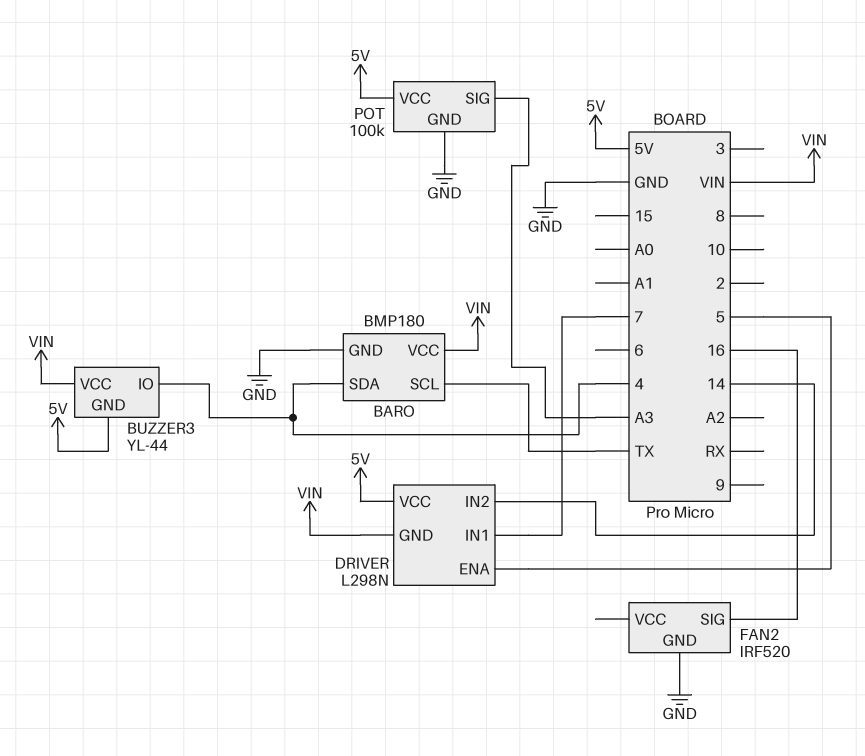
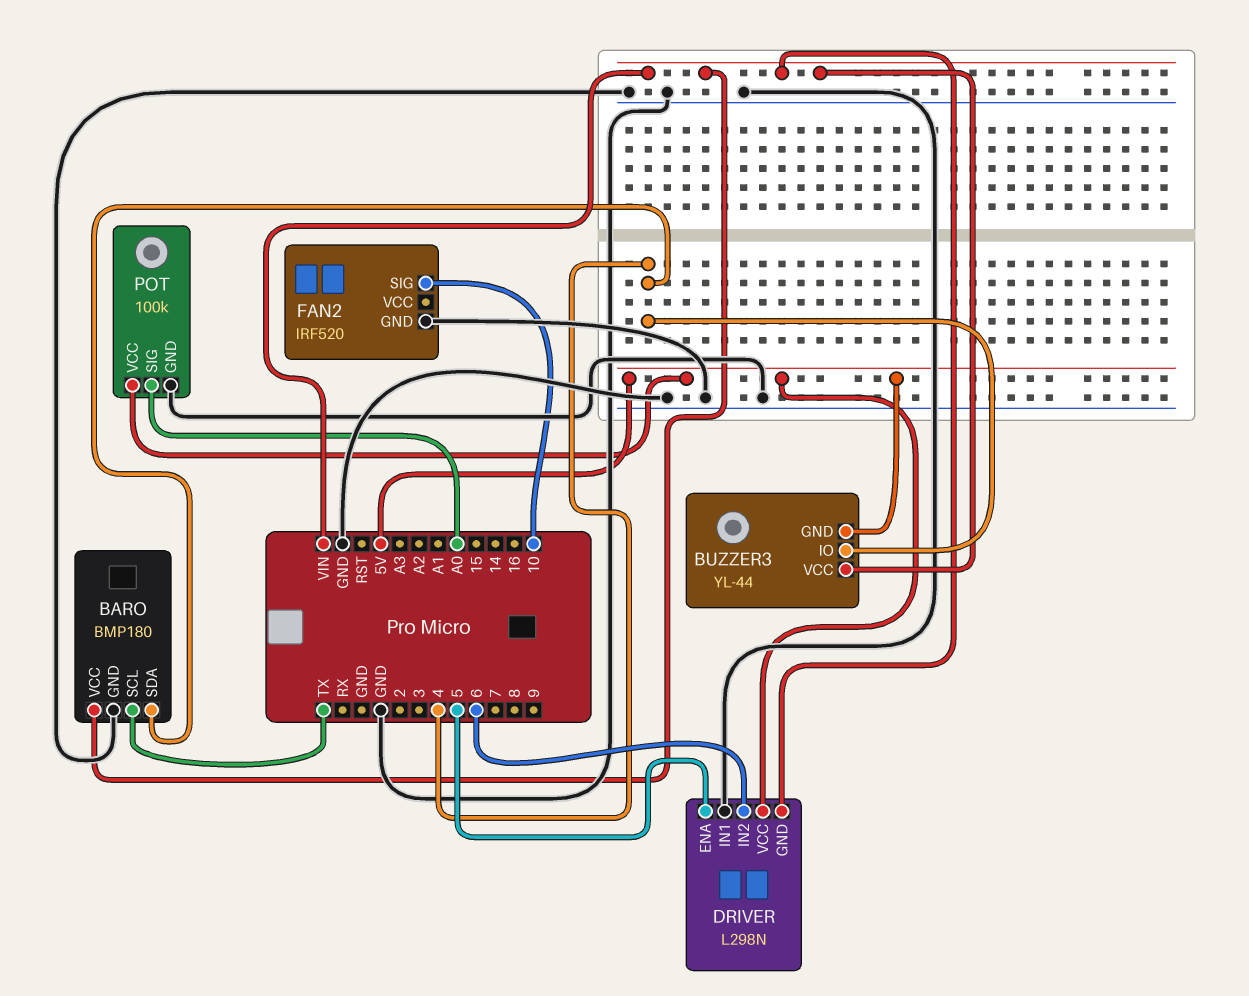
DRIVER pin IN1: 7 -> GND
DRIVER pin IN2: 14 -> 6
FAN2 pin SIG: 16 -> 10
POT pin SIG: A3 -> A0

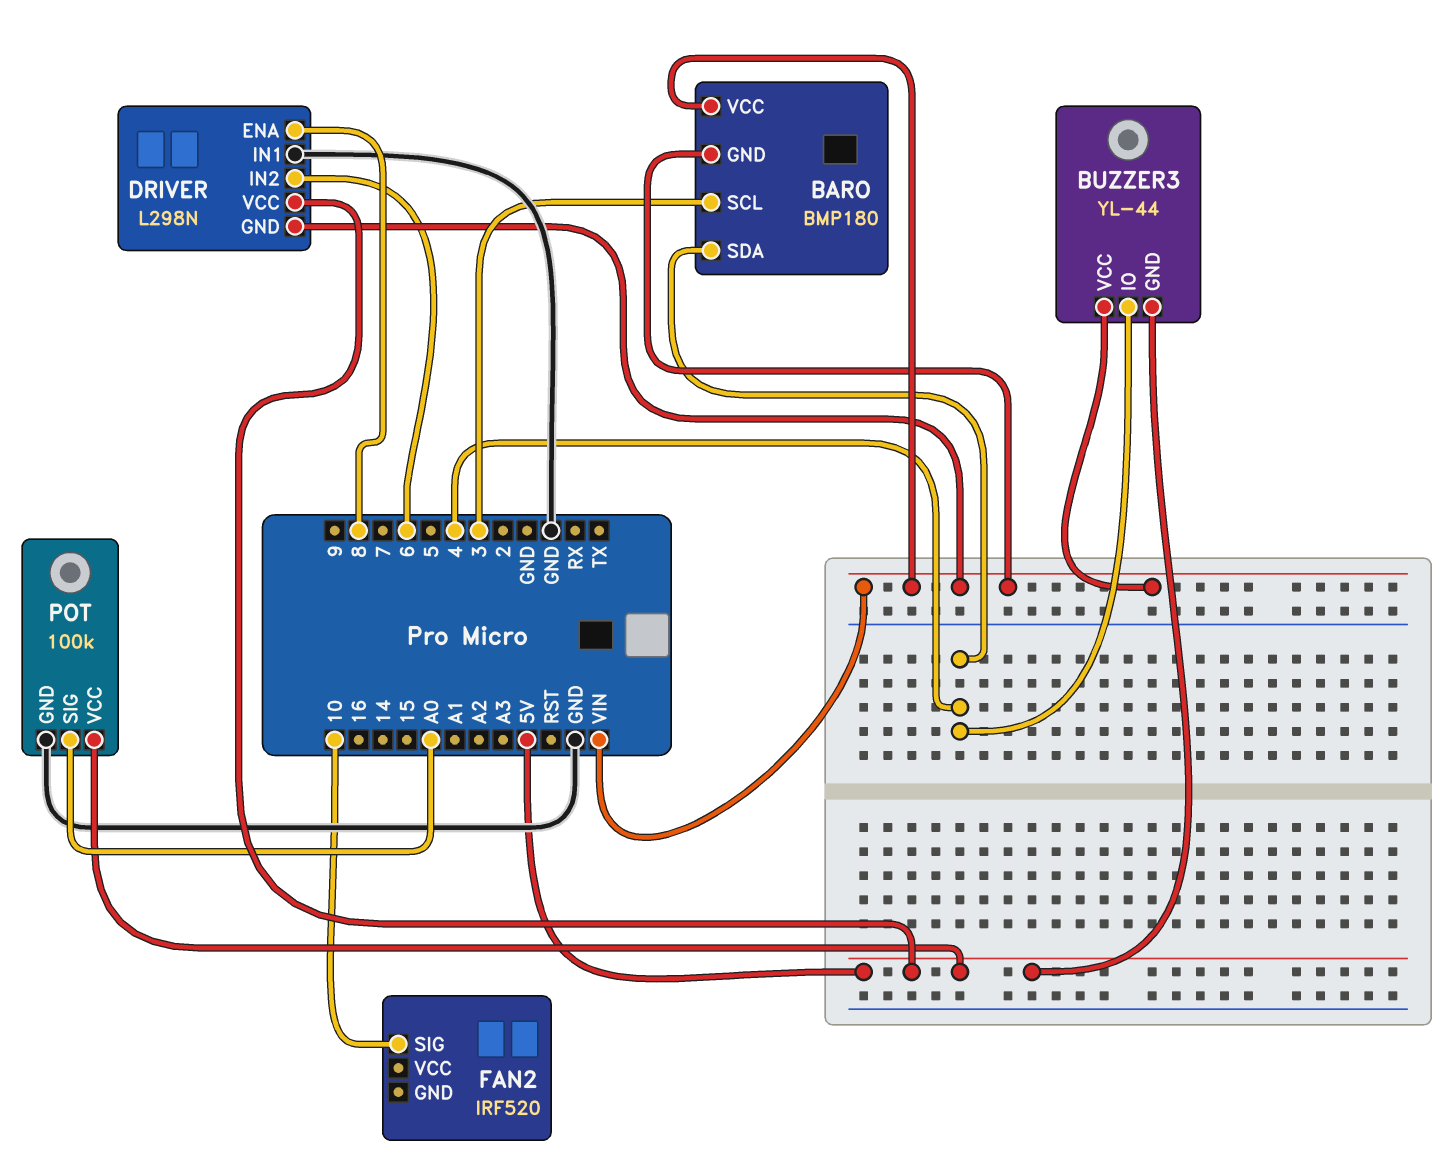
BARO pin GND: GND -> VIN
BARO pin SCL: TX -> 3
DRIVER pin ENA: 5 -> 8
FAN2 pin GND: GND -> none

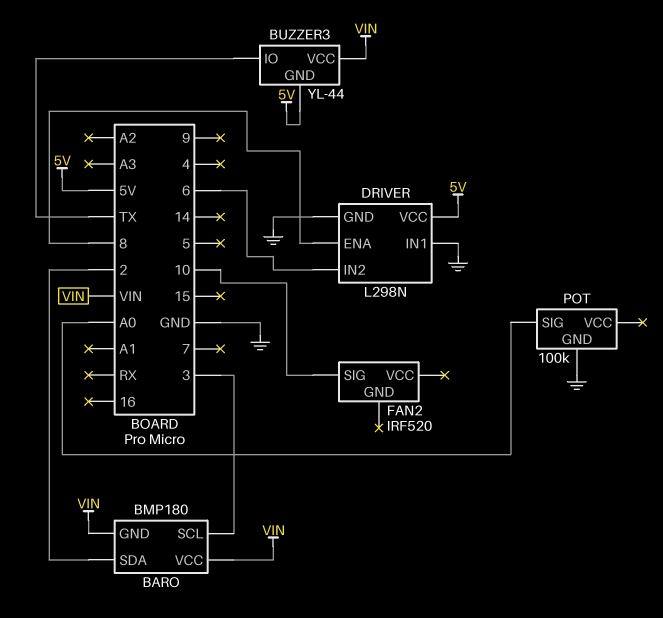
BARO pin SDA: 4 -> 2
BUZZER3 pin IO: 4 -> TX
DRIVER pin GND: VIN -> GND
POT pin VCC: 5V -> none

